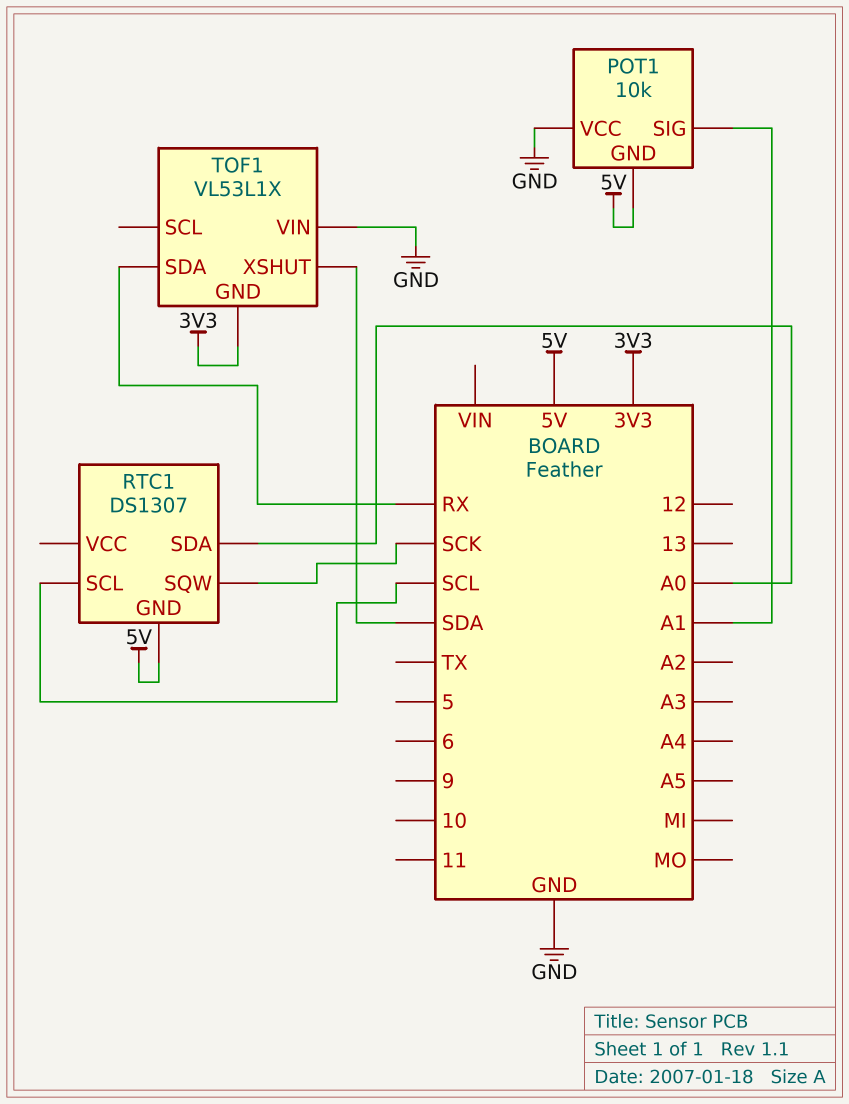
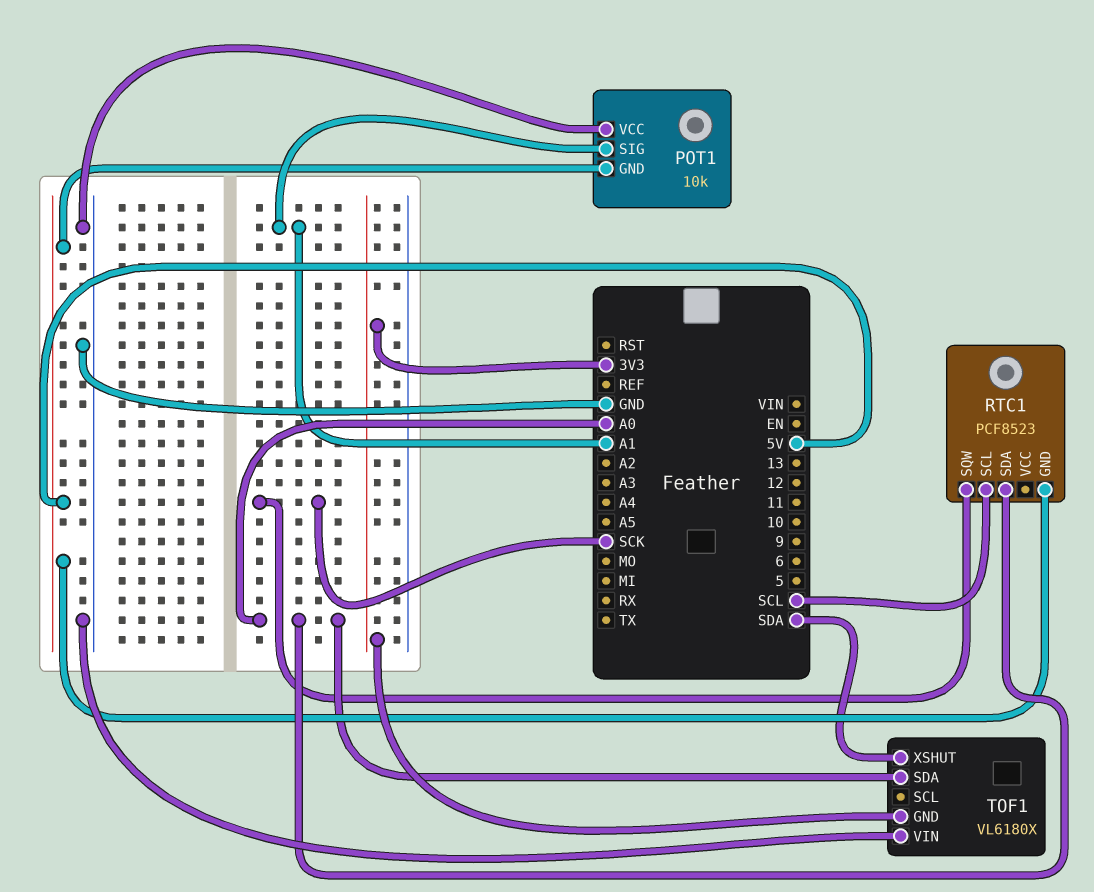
RTC1: DS1307 -> PCF8523
TOF1: VL53L1X -> VL6180X
TOF1 pin SDA: RX -> A0

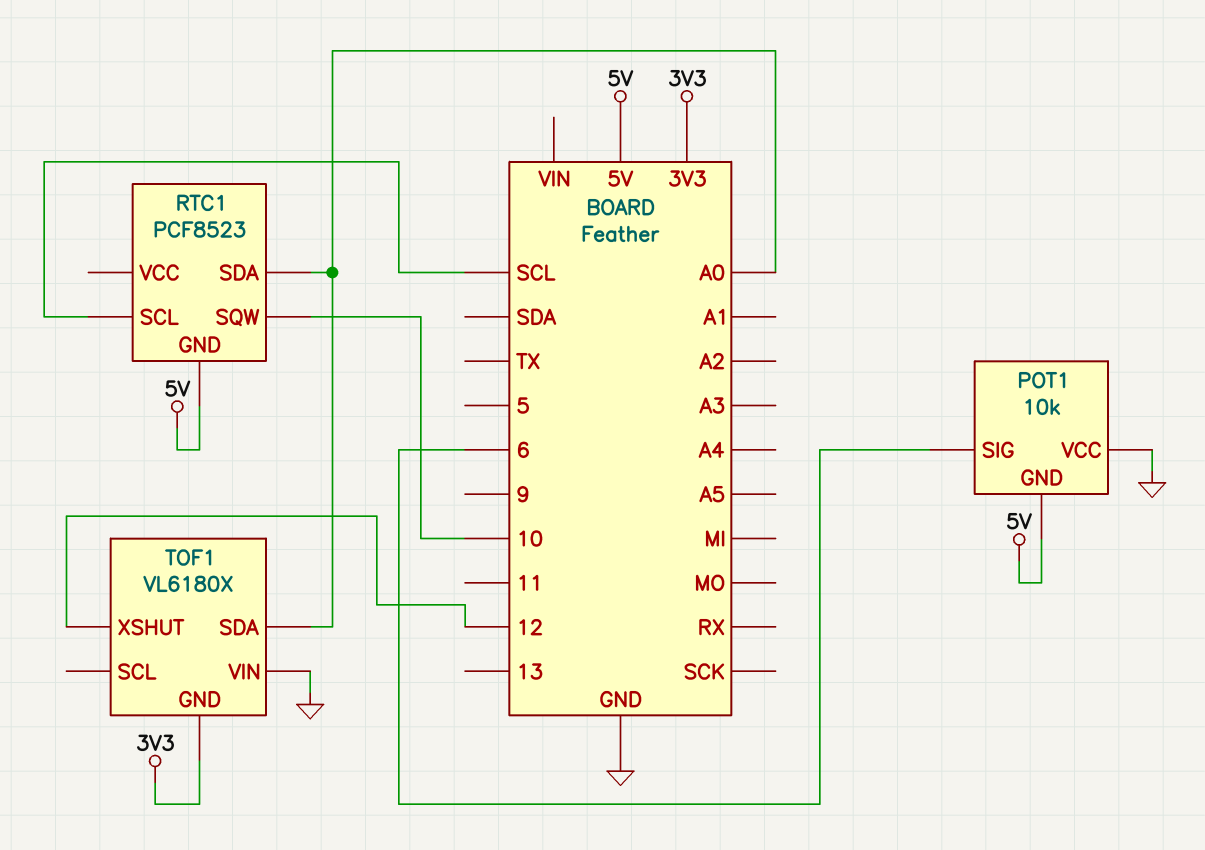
POT1 pin SIG: A1 -> 6
RTC1 pin SQW: SCK -> 10
TOF1 pin XSHUT: SDA -> 12

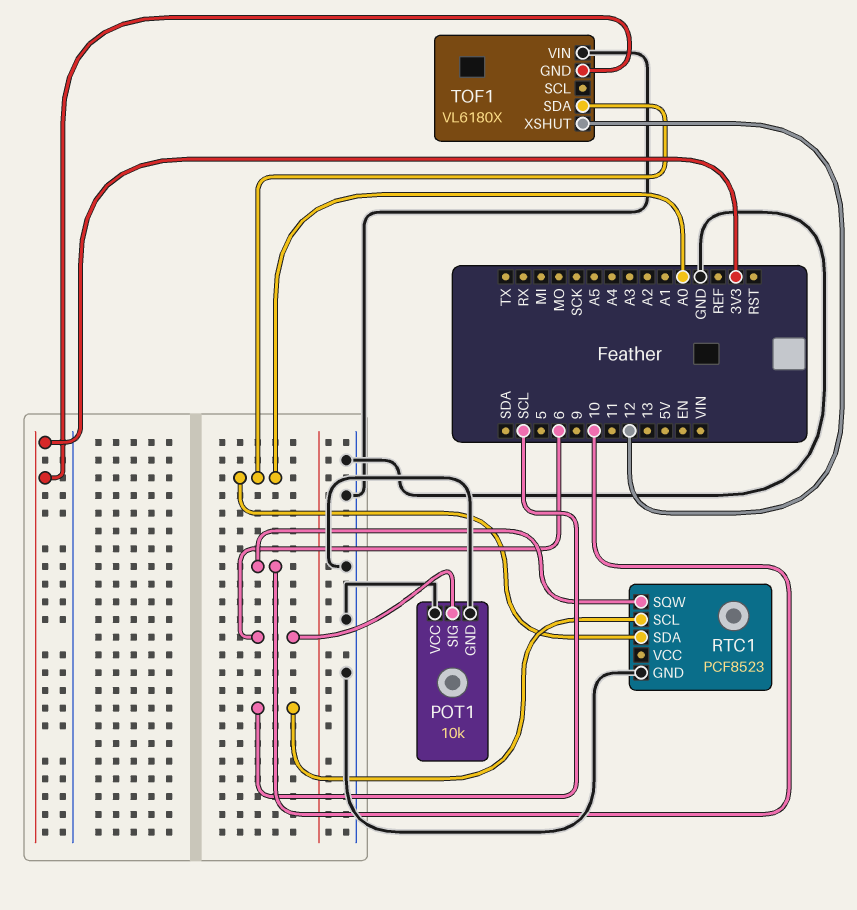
POT1 pin GND: 5V -> GND
RTC1 pin GND: 5V -> GND

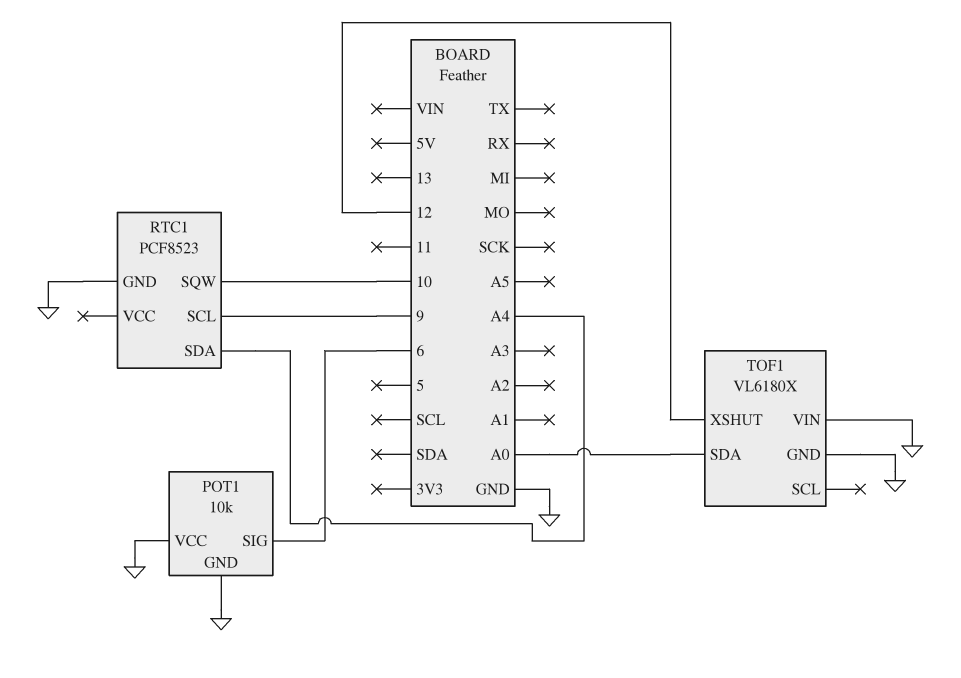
RTC1 pin SCL: SCL -> 9
RTC1 pin SDA: A0 -> A4
TOF1 pin GND: 3V3 -> GND

